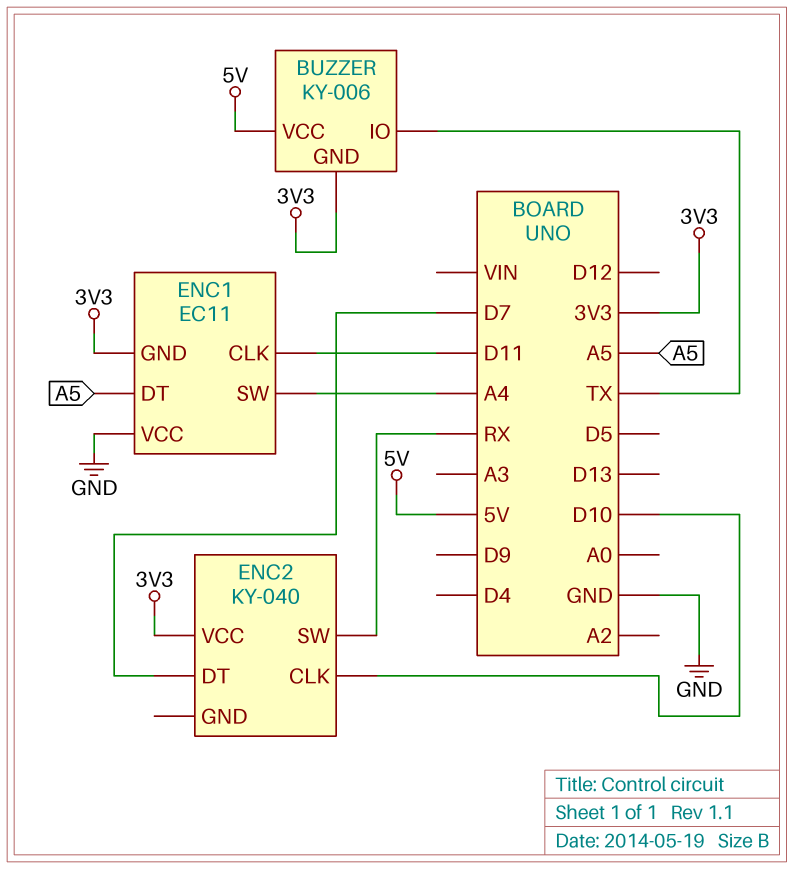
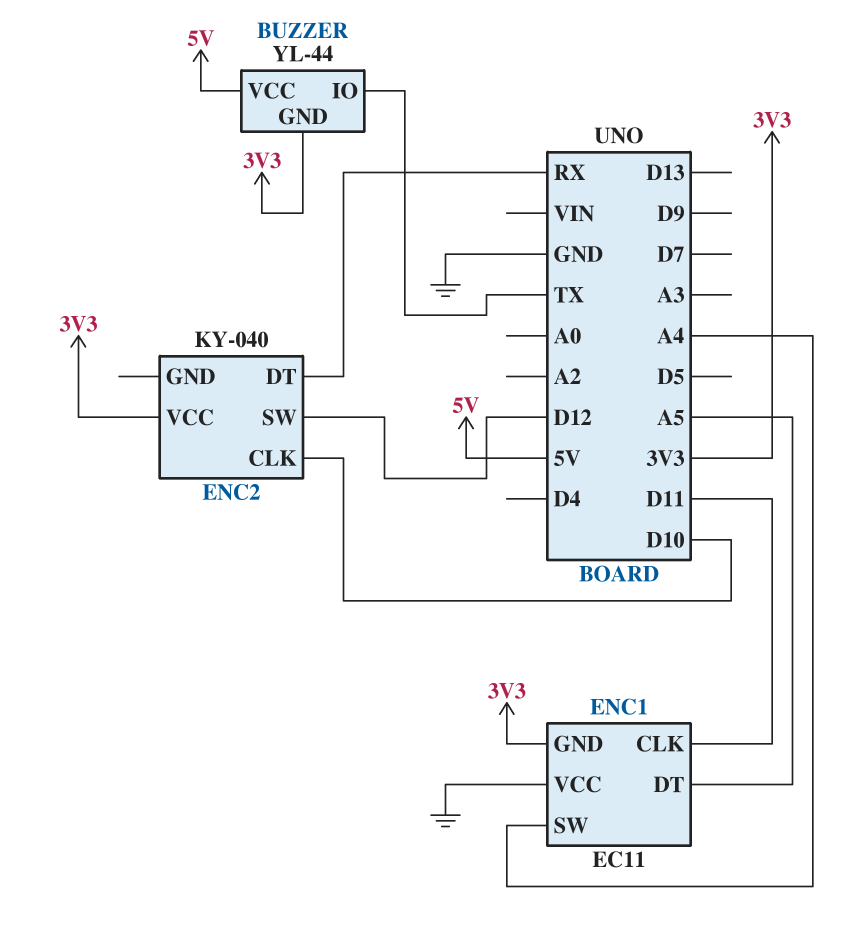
BUZZER: KY-006 -> YL-44
ENC2 pin DT: D7 -> RX
ENC2 pin SW: RX -> D12

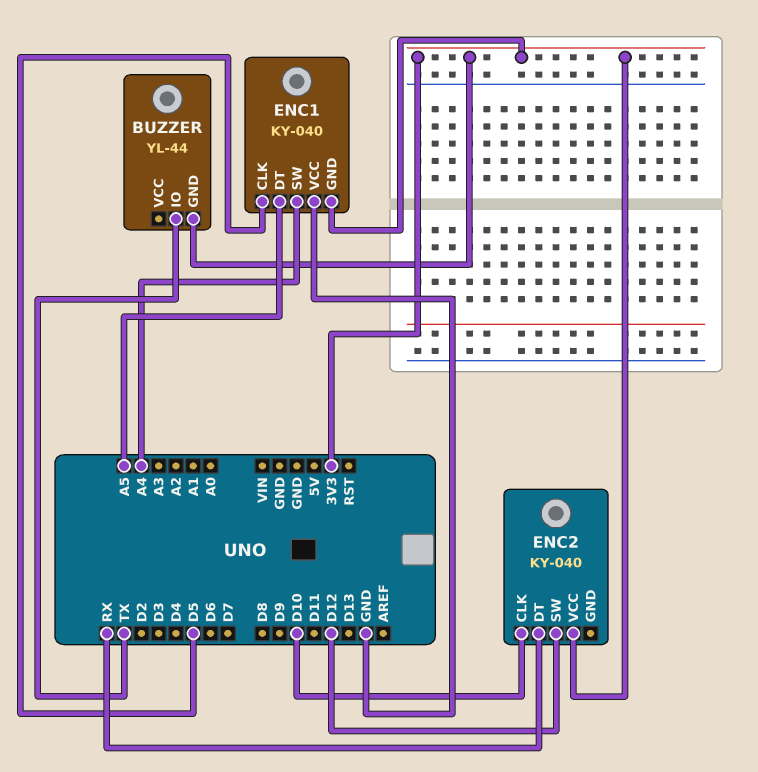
BUZZER pin VCC: 5V -> none
ENC1: EC11 -> KY-040
ENC1 pin CLK: D11 -> D5

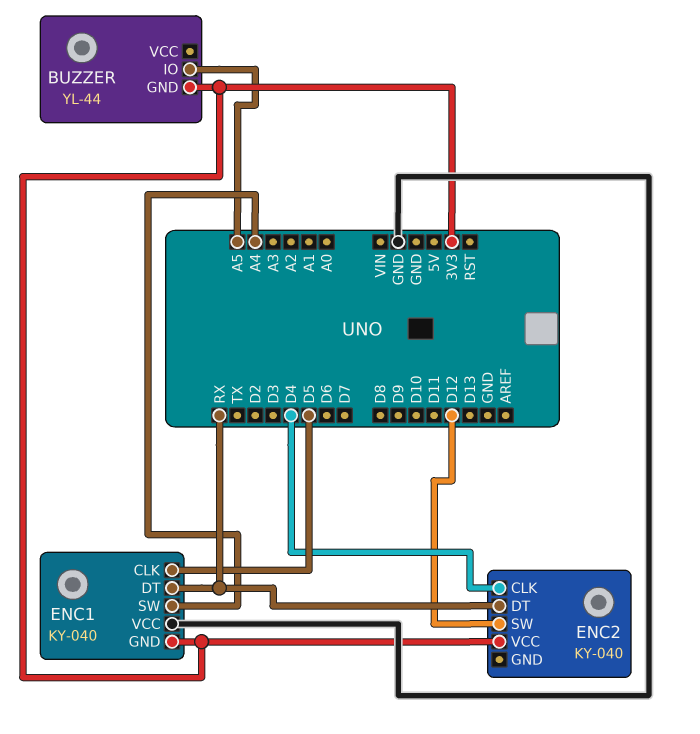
BUZZER pin IO: TX -> A5
ENC1 pin DT: A5 -> RX
ENC2 pin CLK: D10 -> D4

